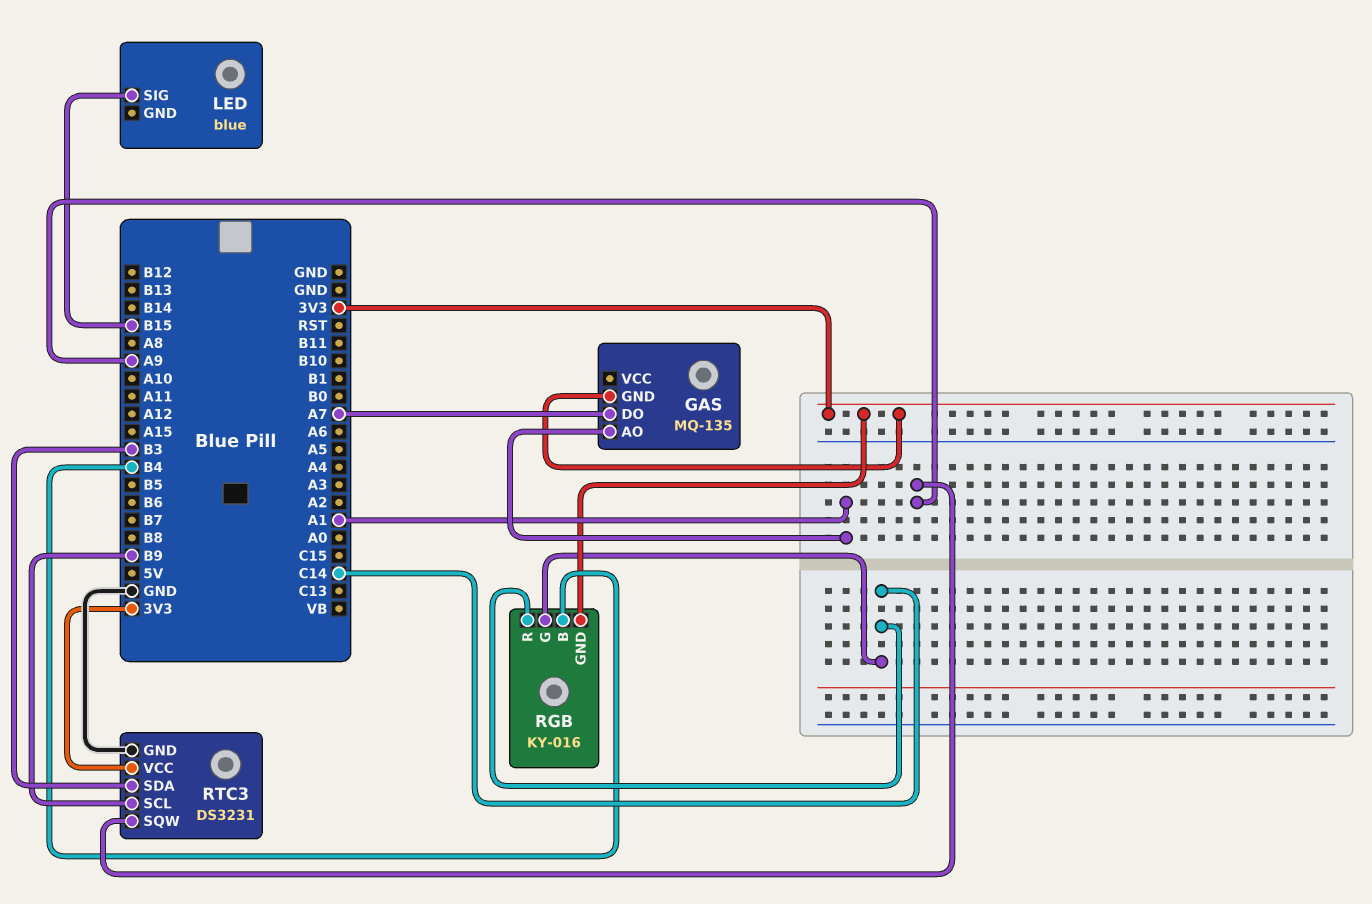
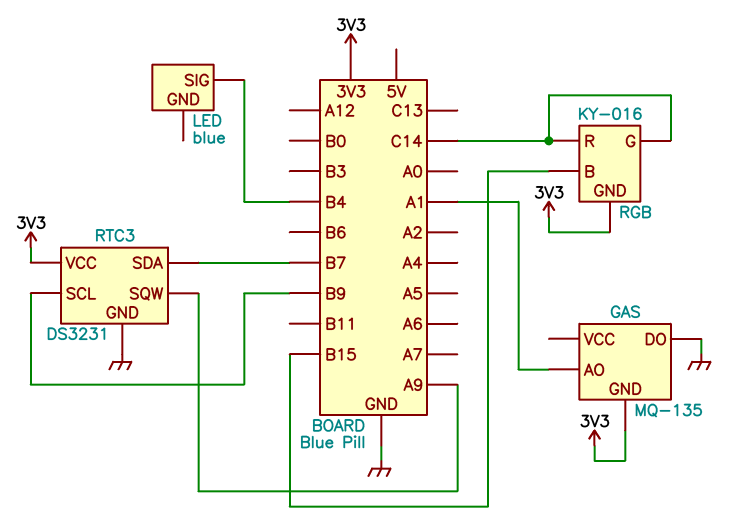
GAS pin DO: A7 -> GND
LED pin SIG: B15 -> B4
RGB pin B: B4 -> B15
RTC3 pin SDA: B3 -> B7

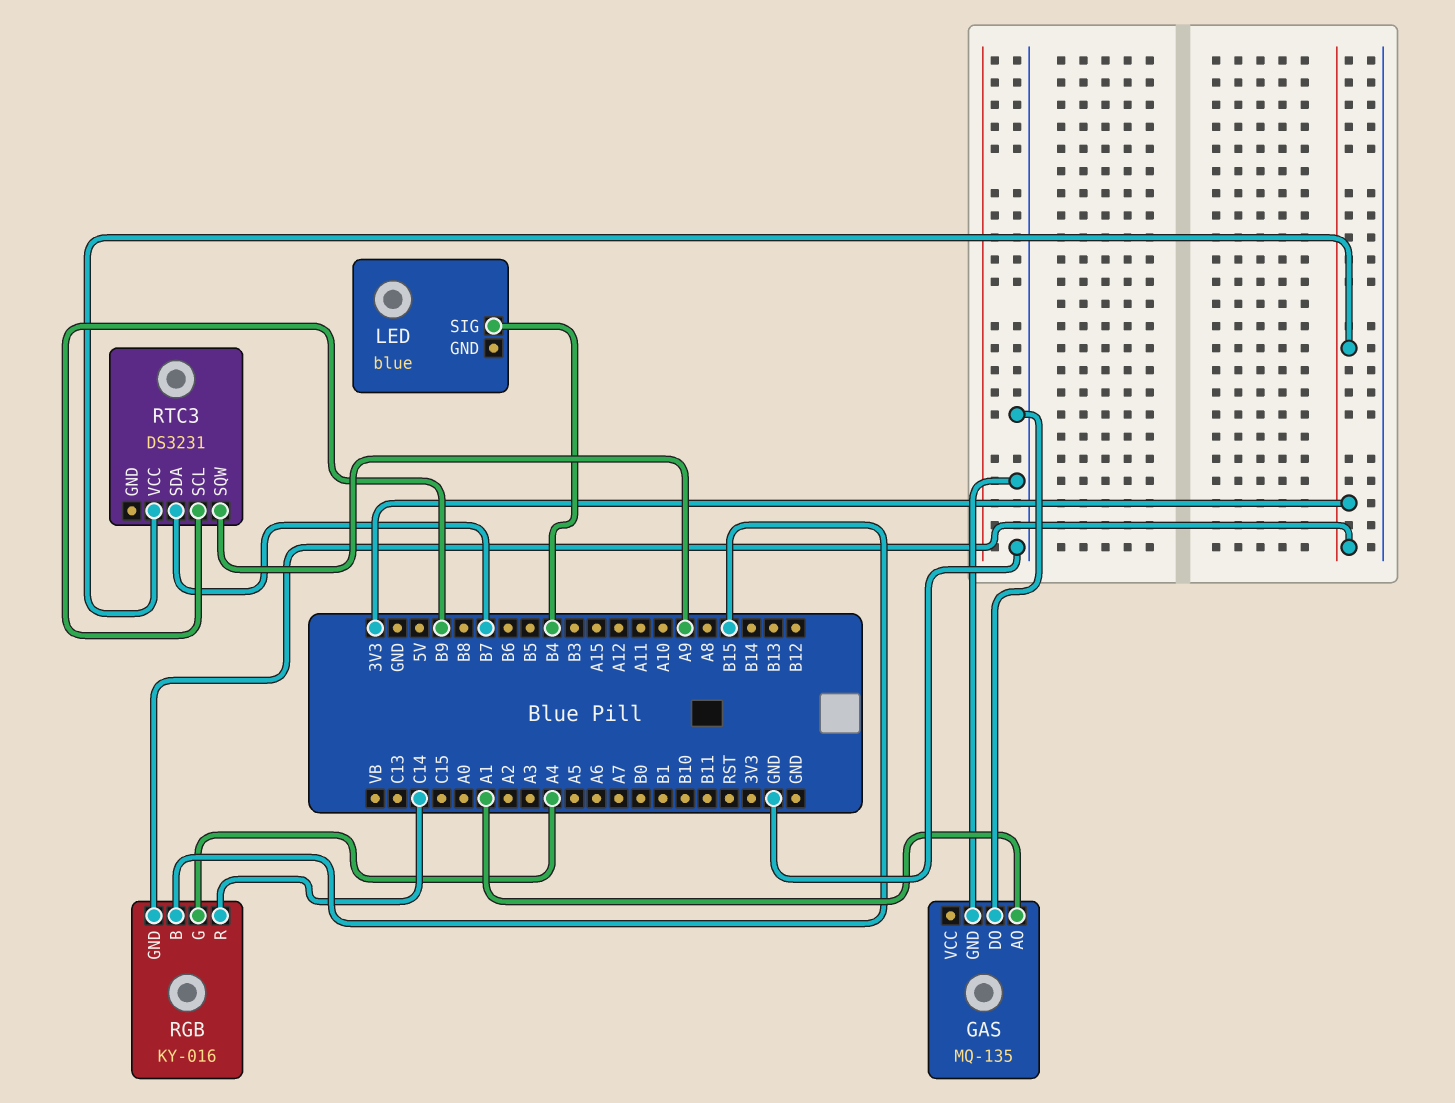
GAS pin GND: 3V3 -> GND
RGB pin G: C14 -> A4
RTC3 pin GND: GND -> none

